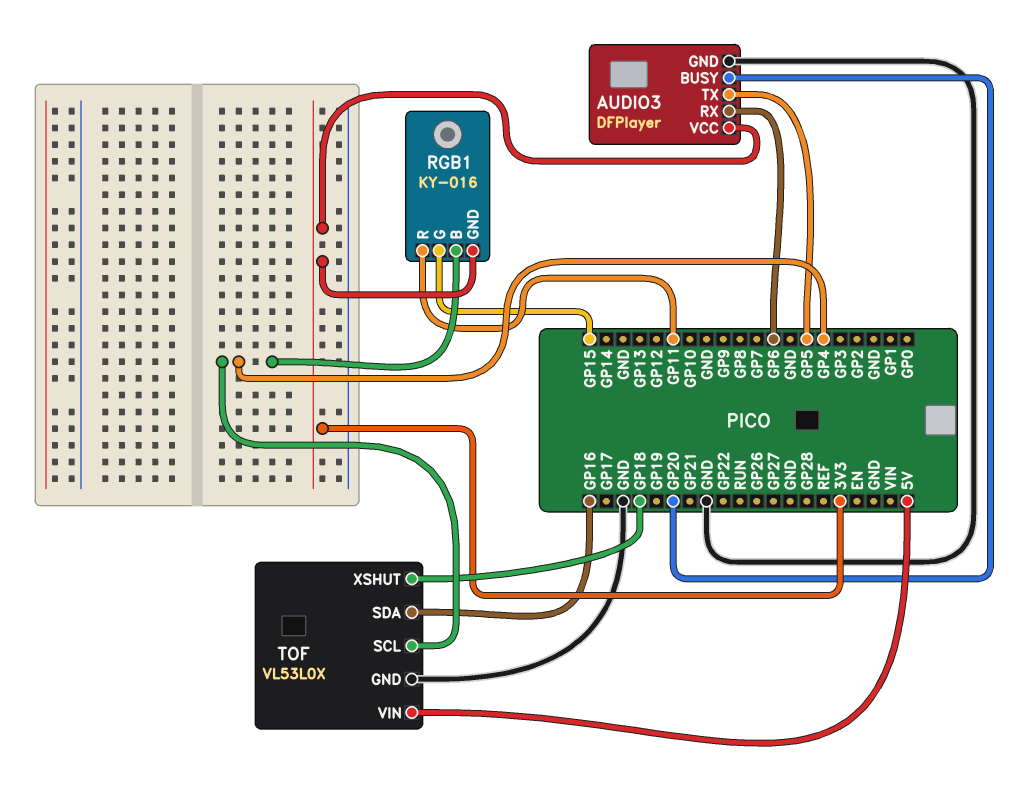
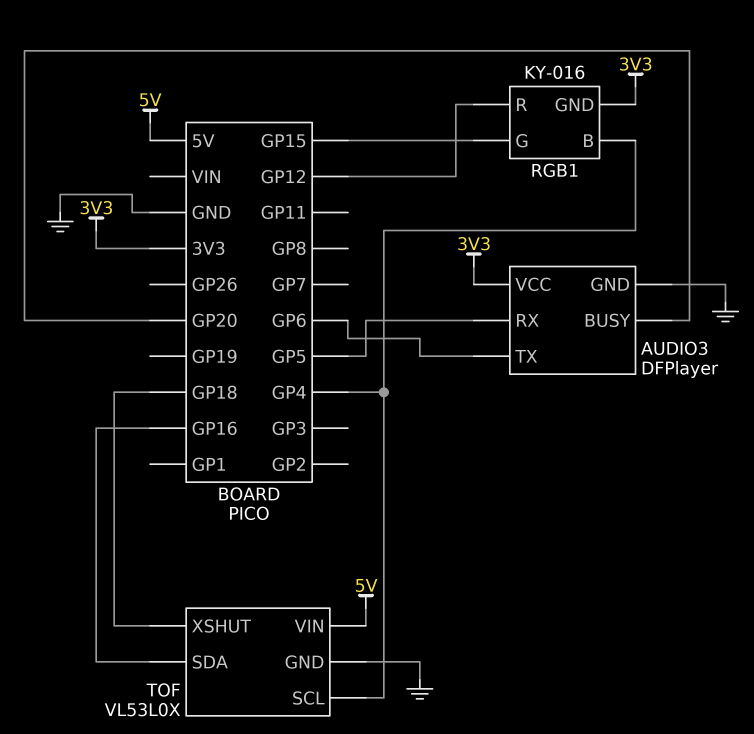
AUDIO3 pin RX: GP6 -> GP5
AUDIO3 pin TX: GP5 -> GP6
RGB1 pin R: GP11 -> GP12

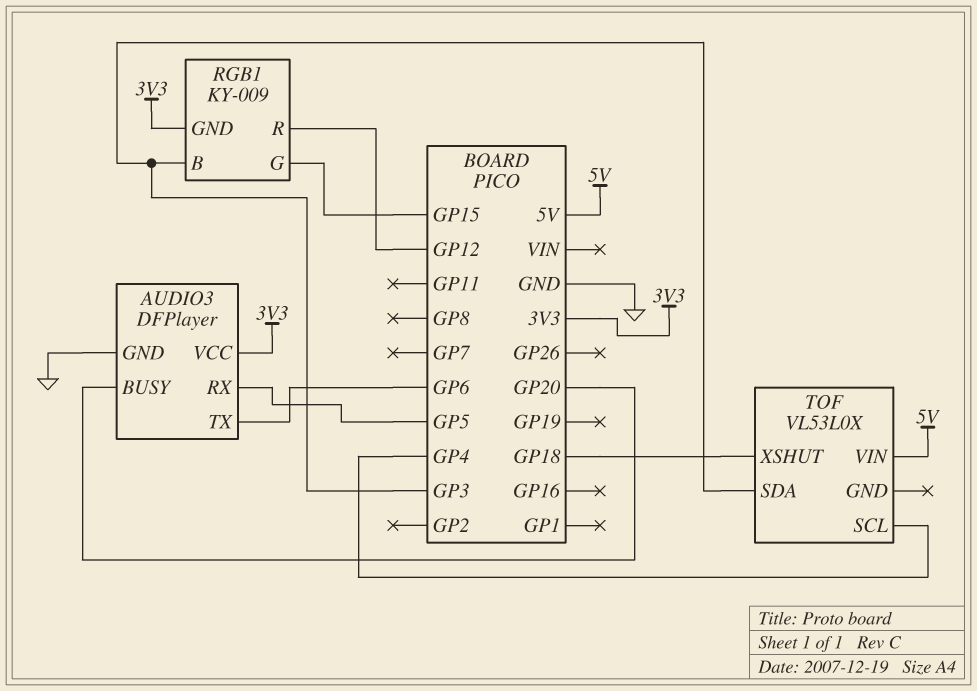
RGB1: KY-016 -> KY-009
RGB1 pin B: GP4 -> GP3
TOF pin GND: GND -> none
TOF pin SDA: GP16 -> GP3

